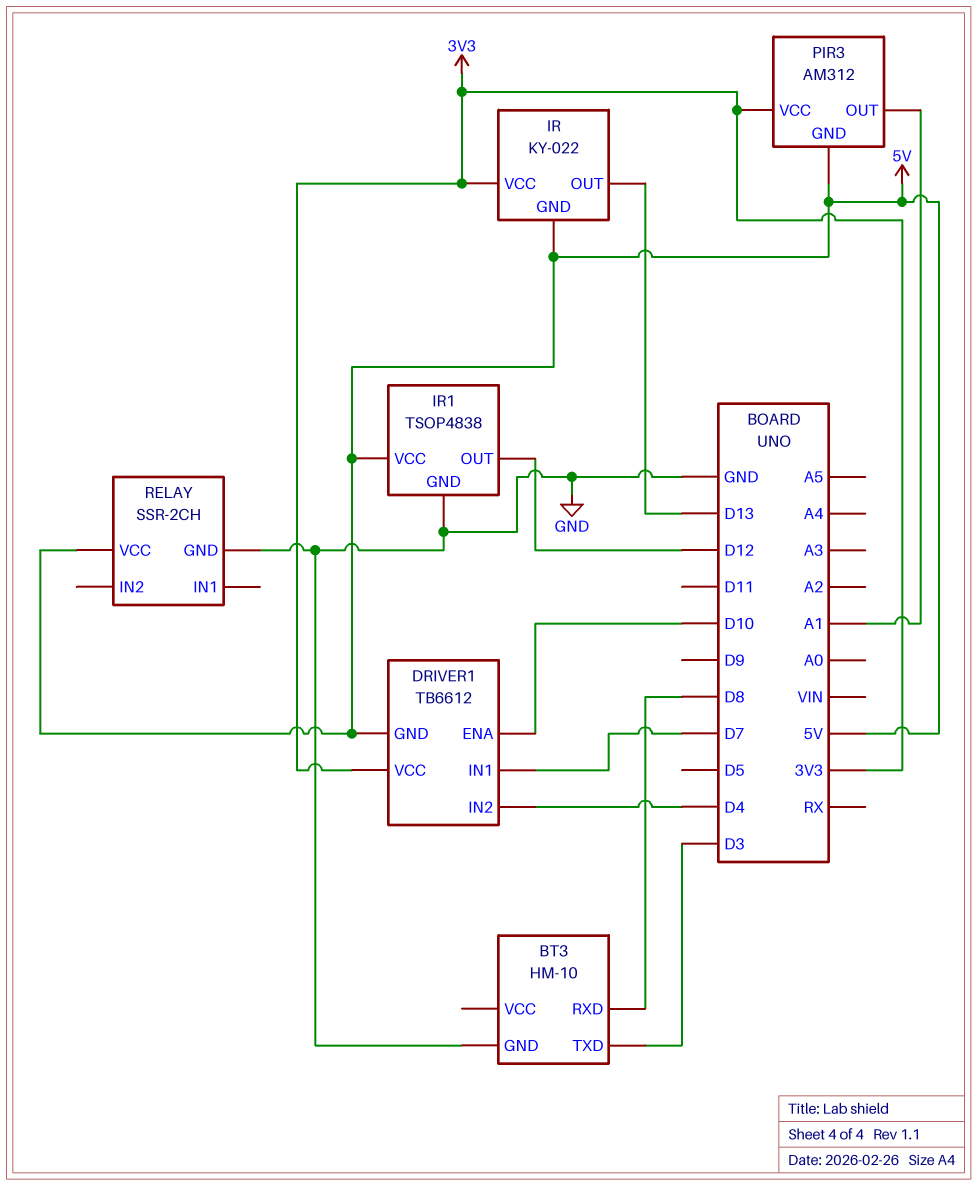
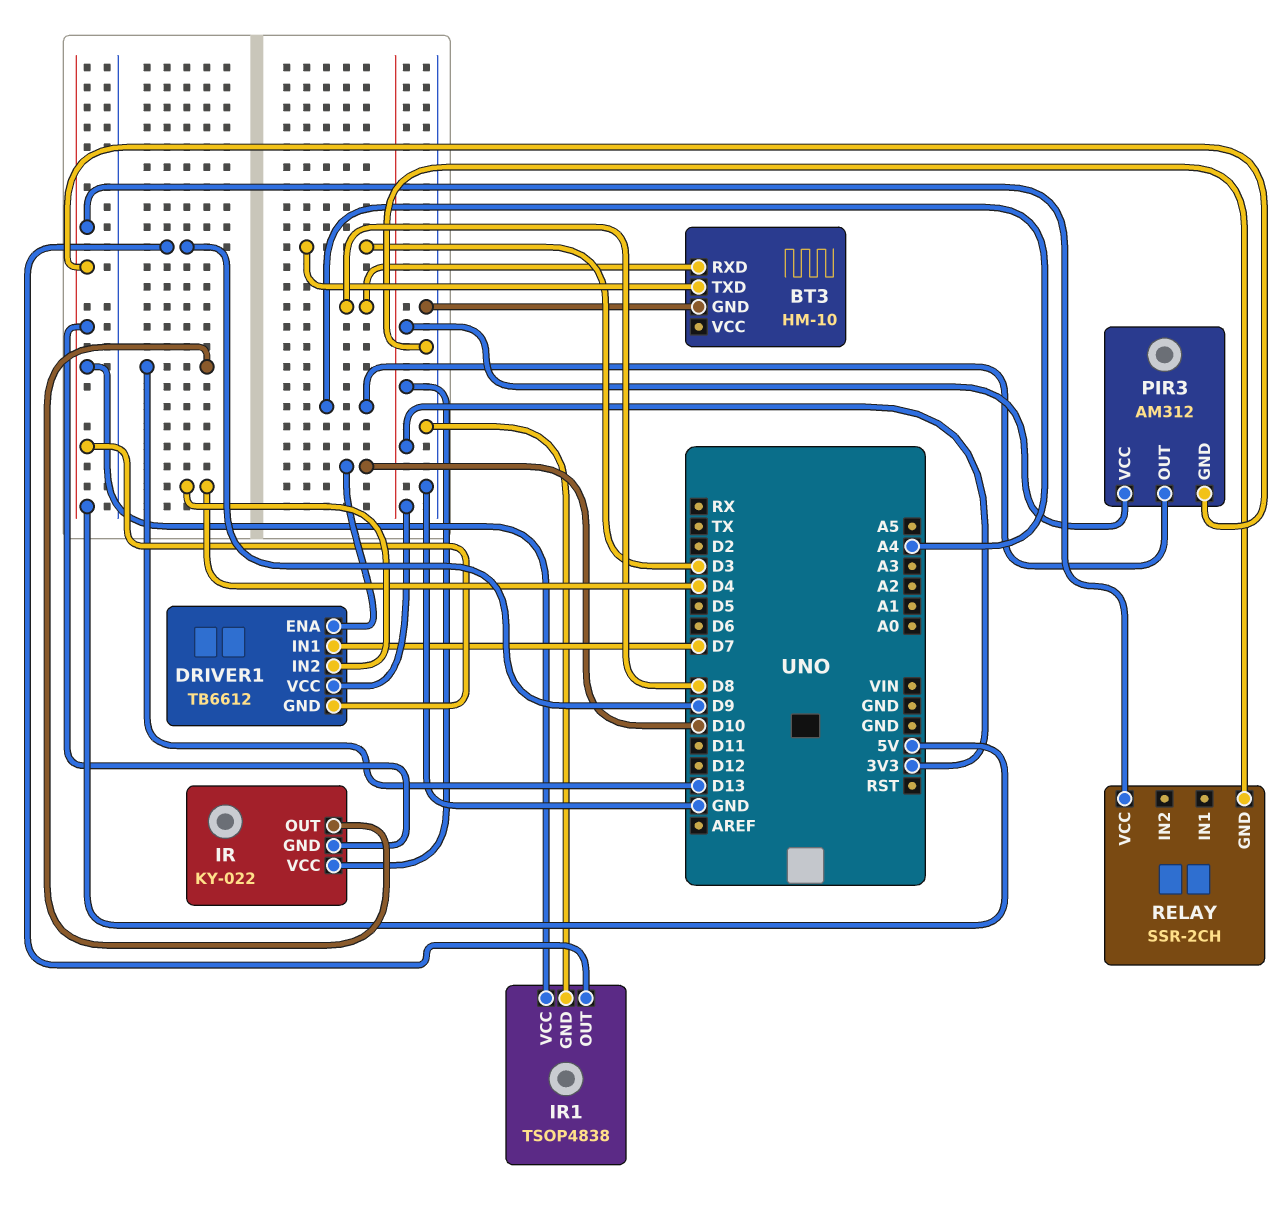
IR1 pin OUT: D12 -> D9
PIR3 pin OUT: A1 -> A4

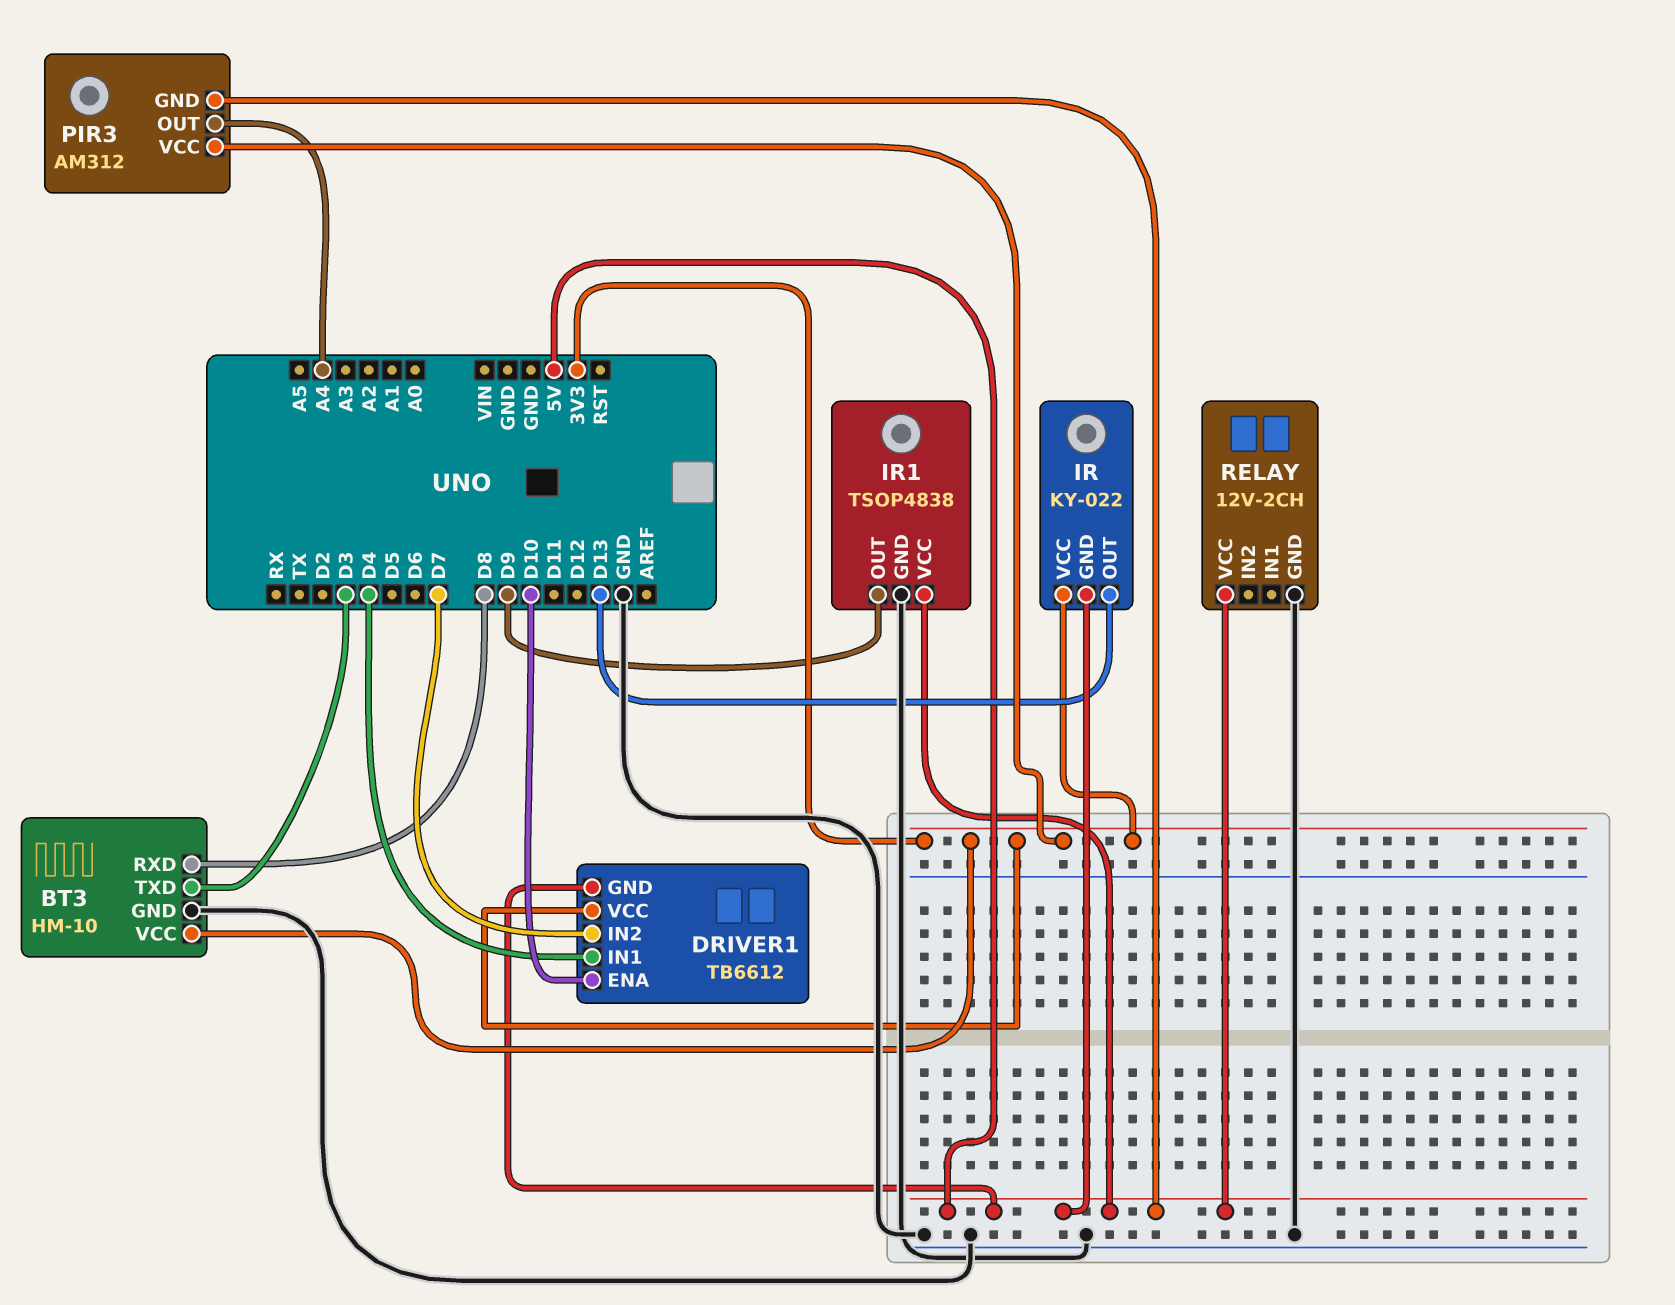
BT3 pin VCC: none -> 3V3
DRIVER1 pin IN1: D7 -> D4
DRIVER1 pin IN2: D4 -> D7
RELAY: SSR-2CH -> 12V-2CH

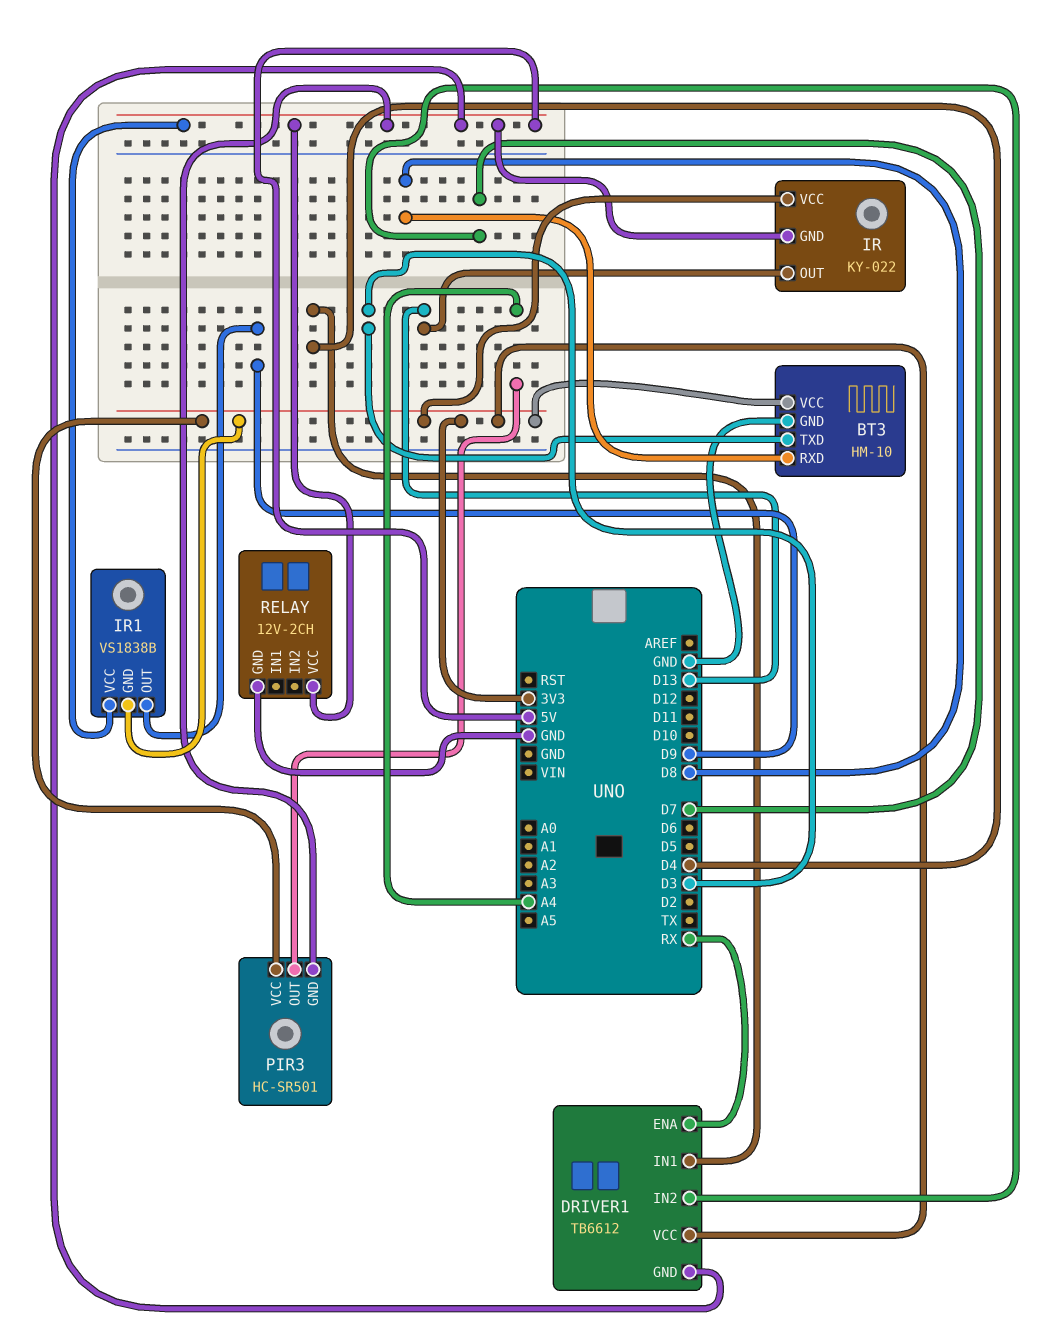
DRIVER1 pin ENA: D10 -> RX
IR1: TSOP4838 -> VS1838B
IR1 pin GND: GND -> 3V3
PIR3: AM312 -> HC-SR501

